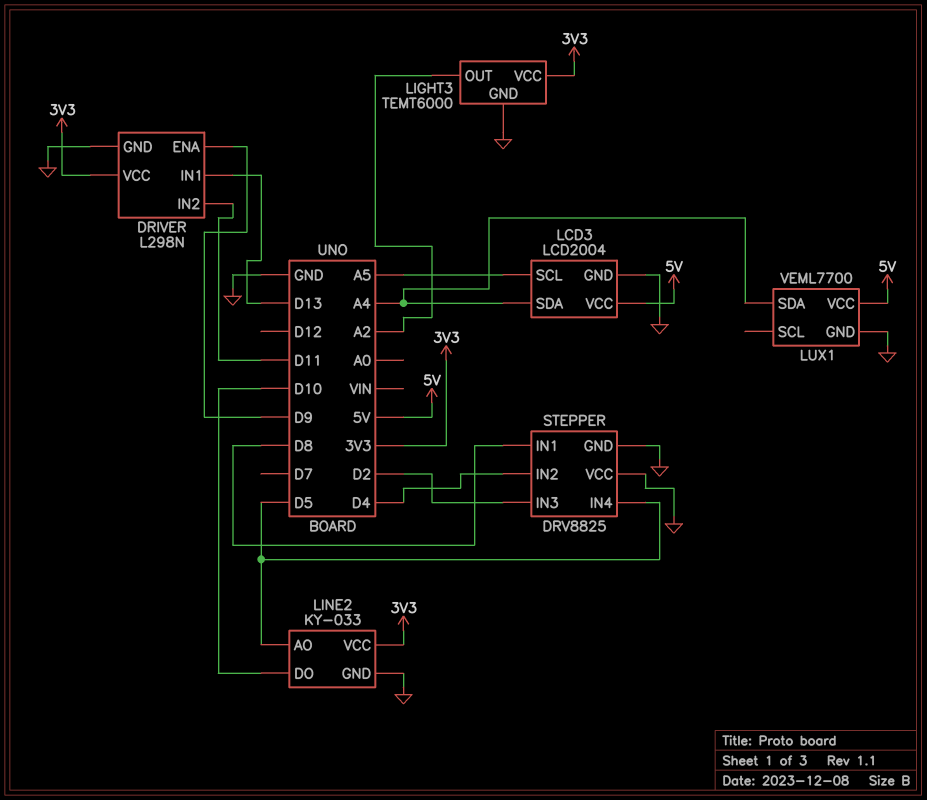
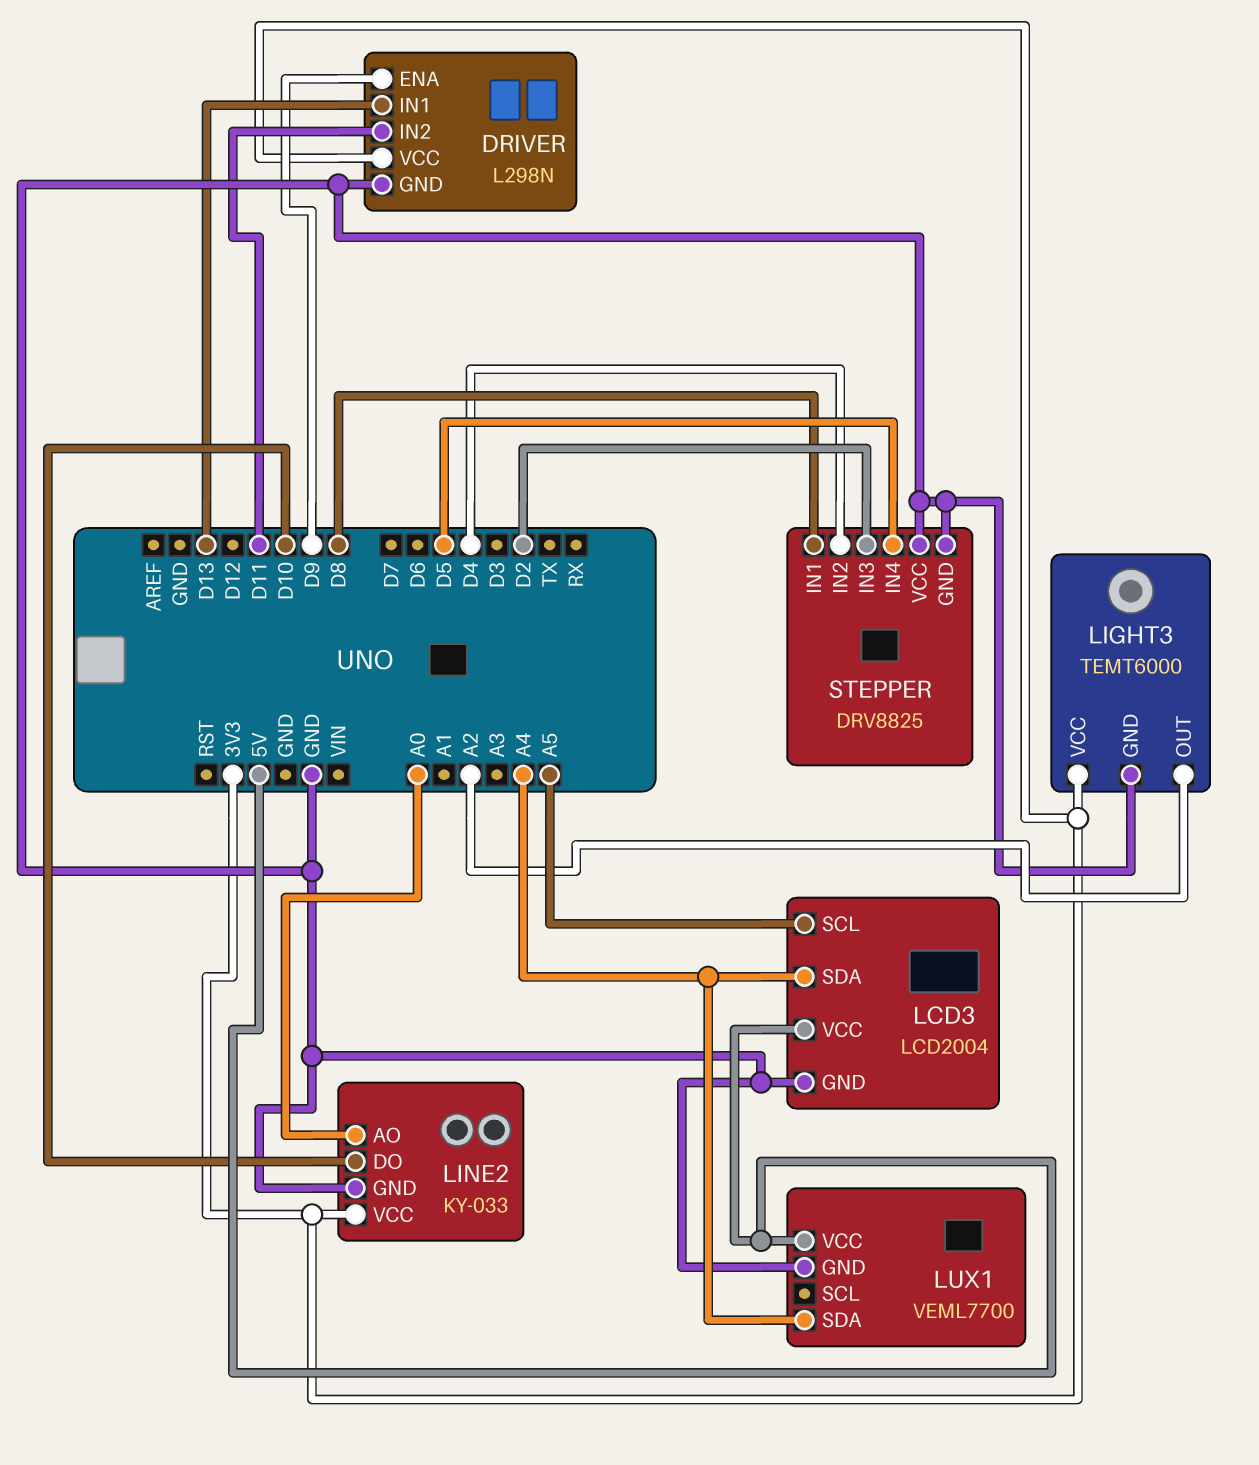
LINE2 pin AO: D5 -> A0

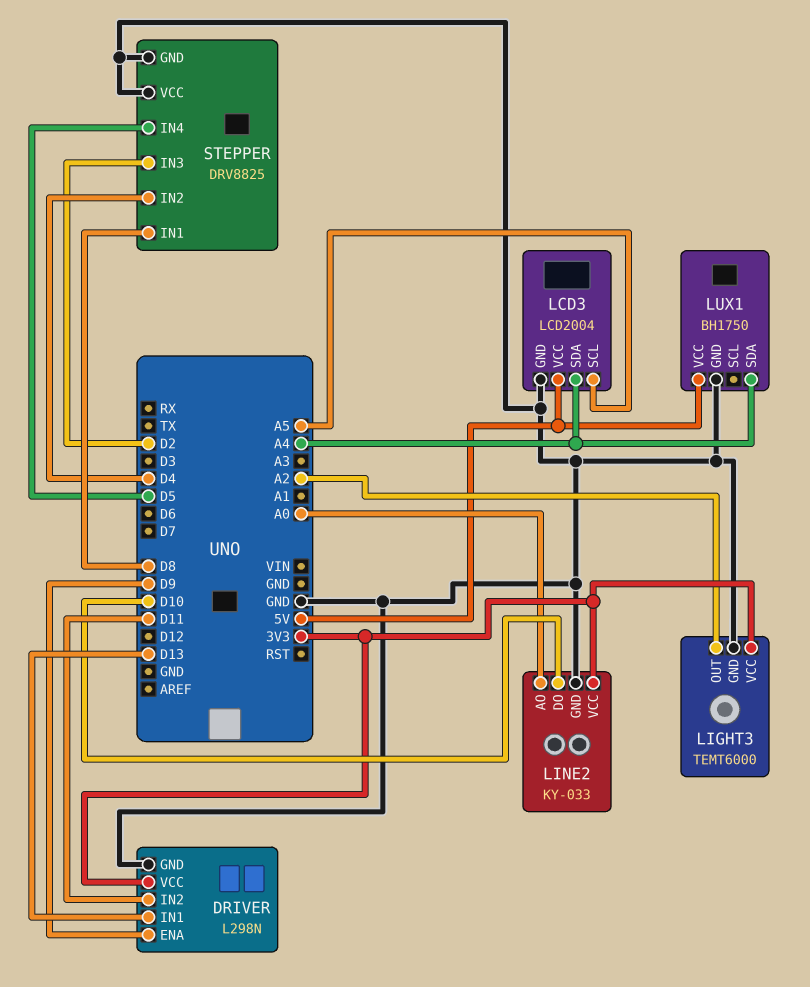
LUX1: VEML7700 -> BH1750

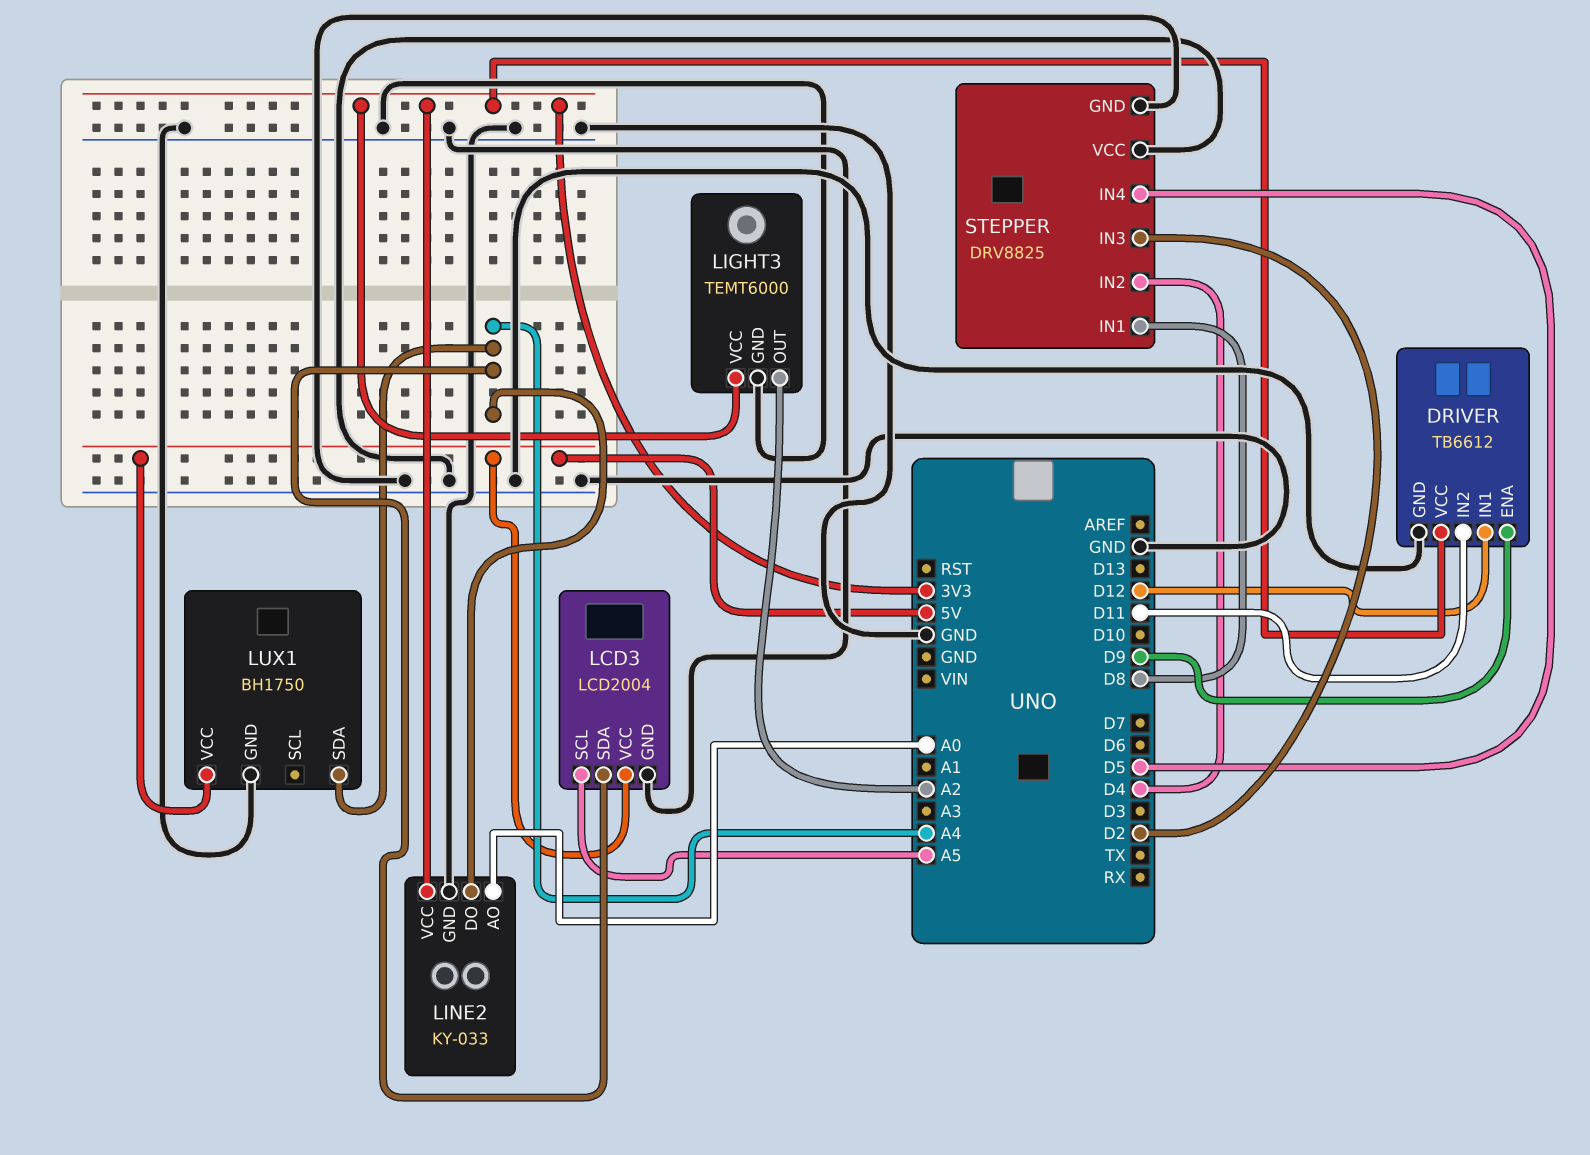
DRIVER: L298N -> TB6612
DRIVER pin IN1: D13 -> D12
LINE2 pin DO: D10 -> A4

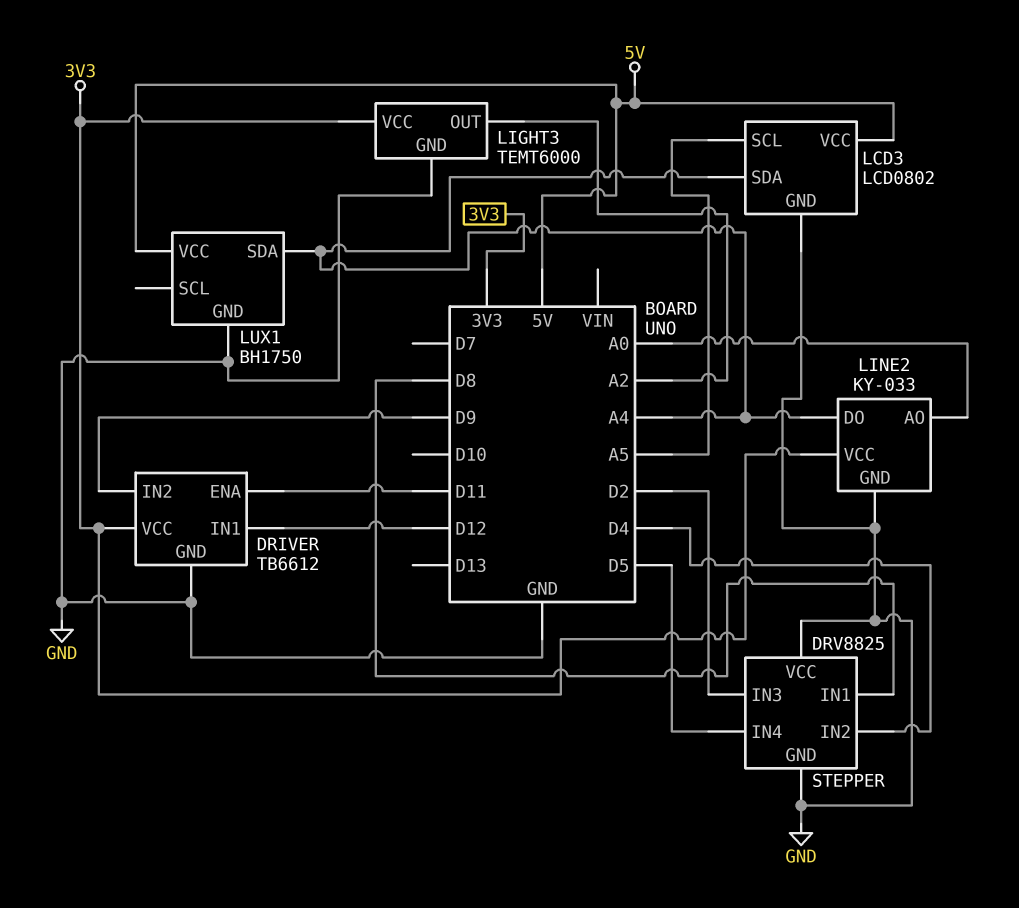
DRIVER pin ENA: D9 -> D11
DRIVER pin IN2: D11 -> D9
LCD3: LCD2004 -> LCD0802

